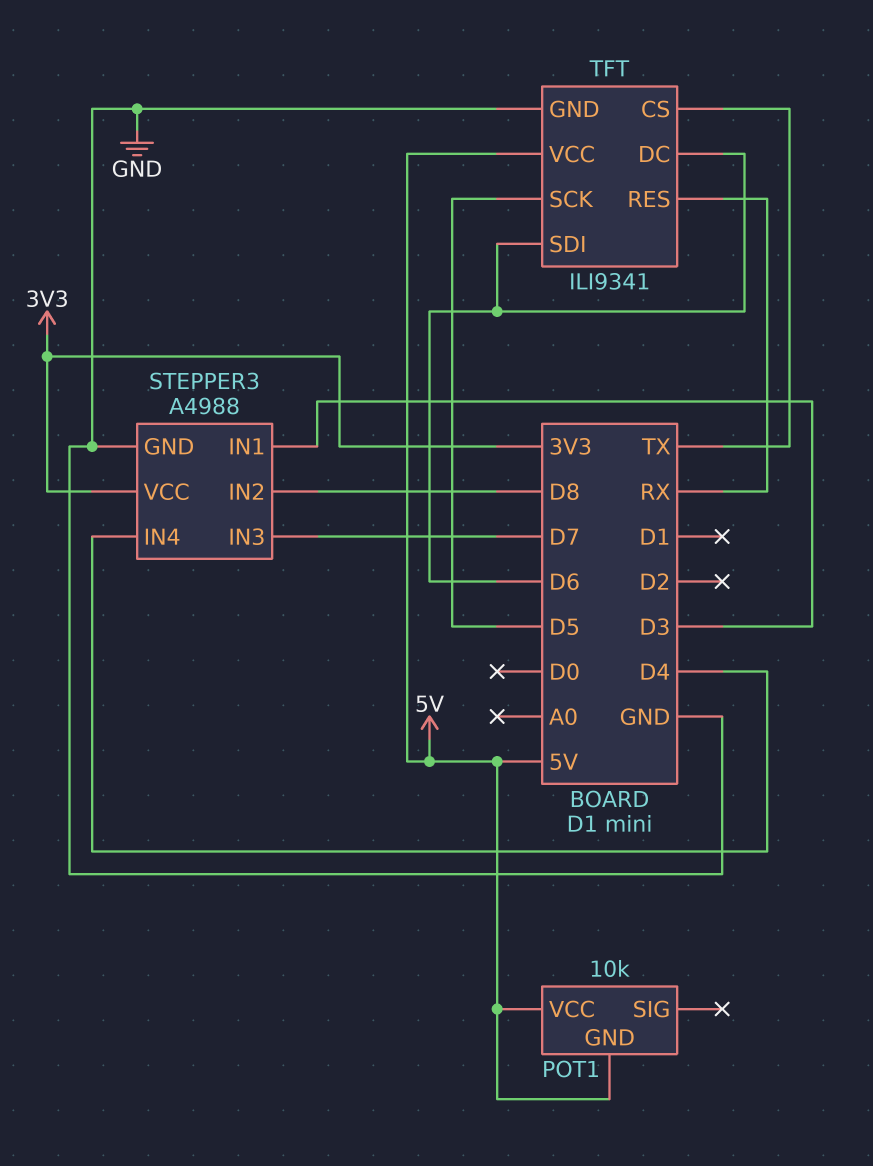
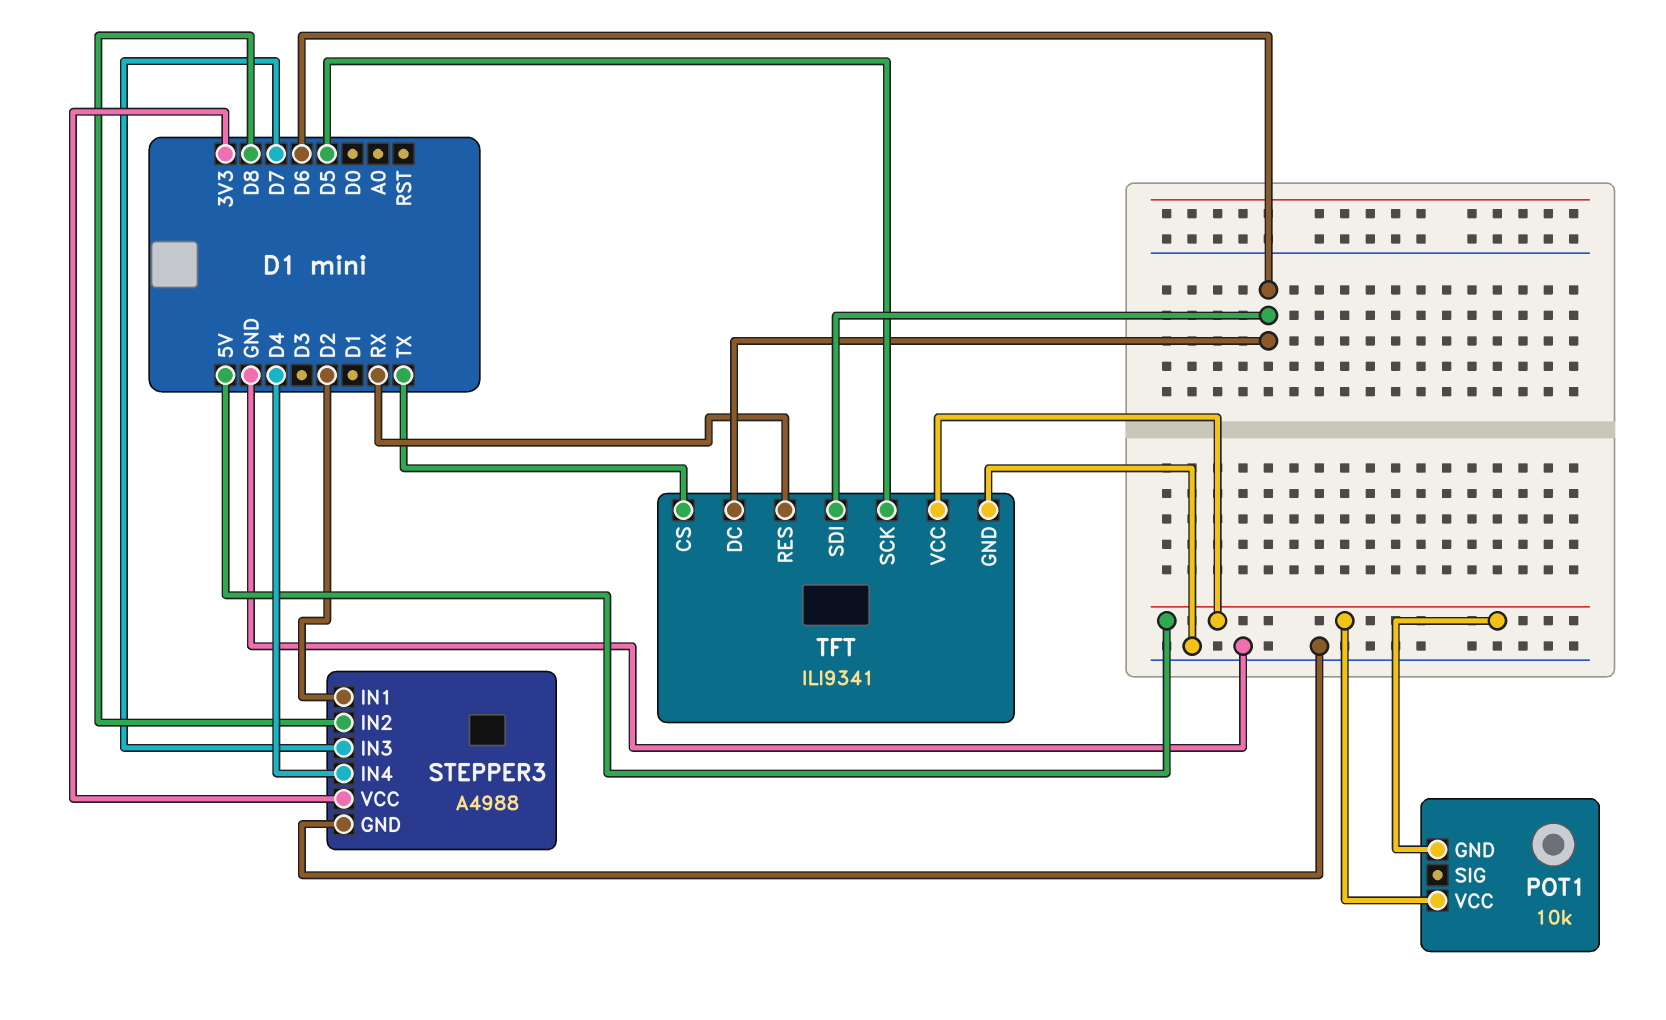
STEPPER3 pin IN1: D3 -> D2

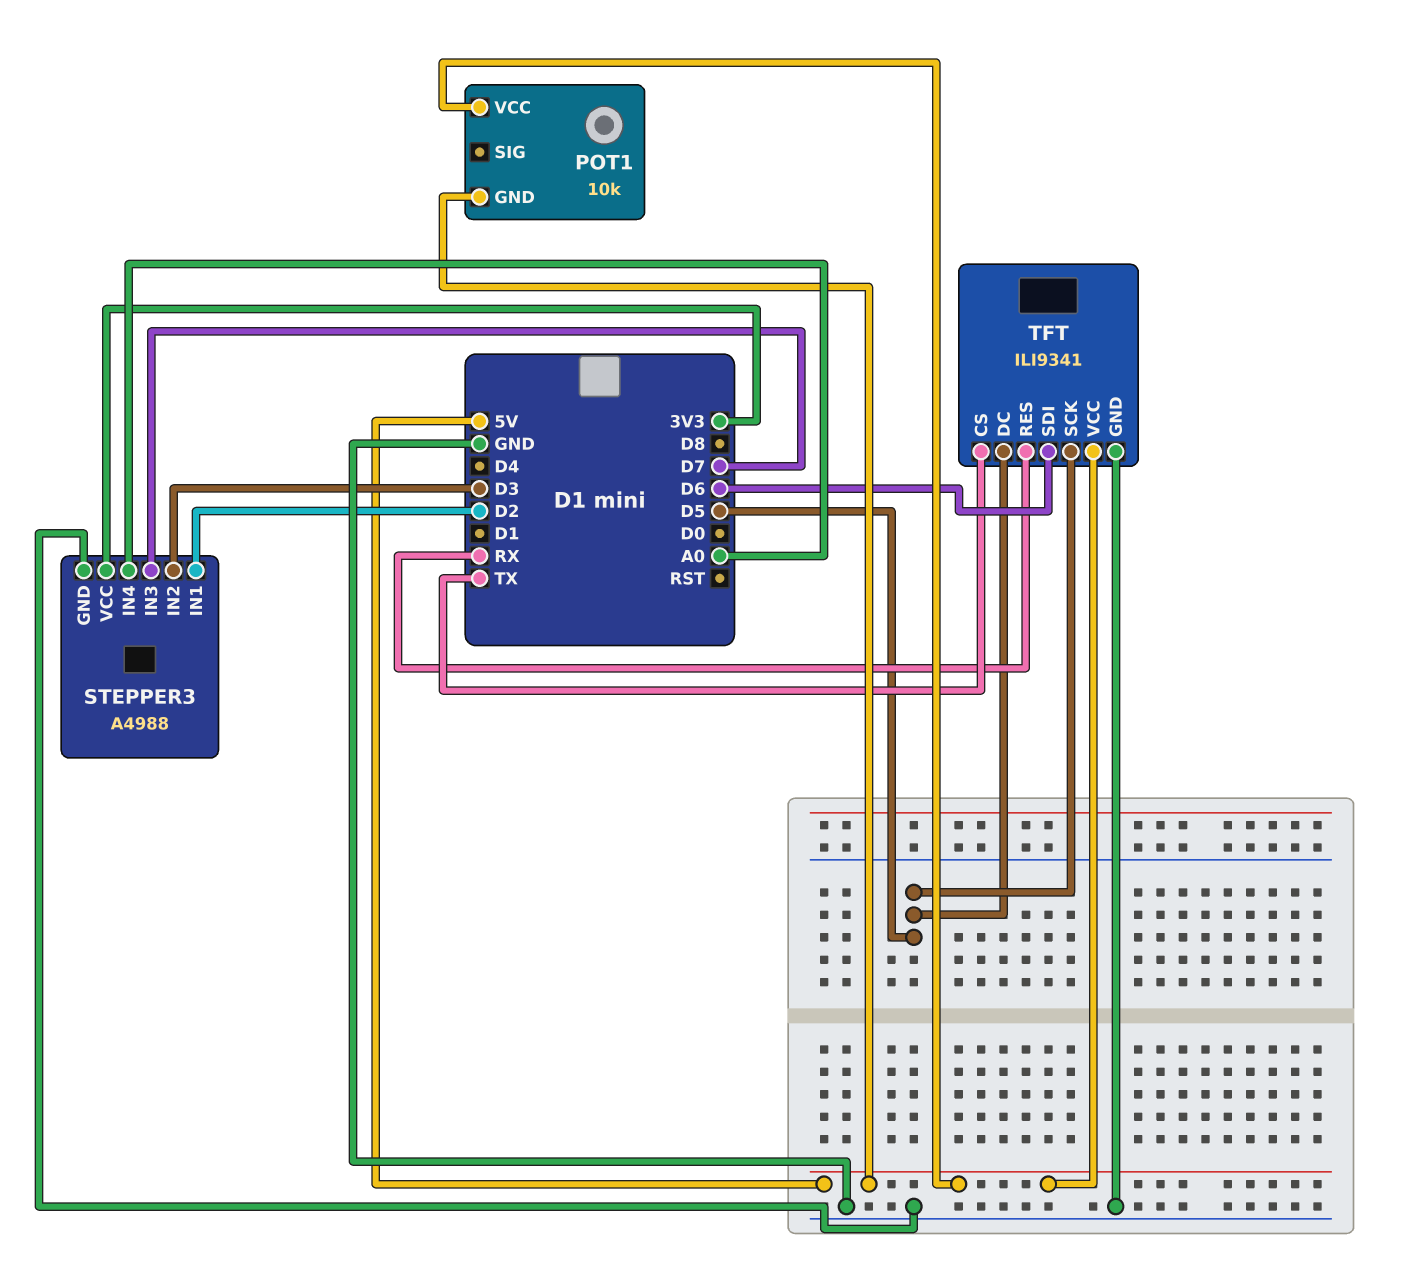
STEPPER3 pin IN2: D8 -> D3
STEPPER3 pin IN4: D4 -> A0
TFT pin DC: D6 -> D5

